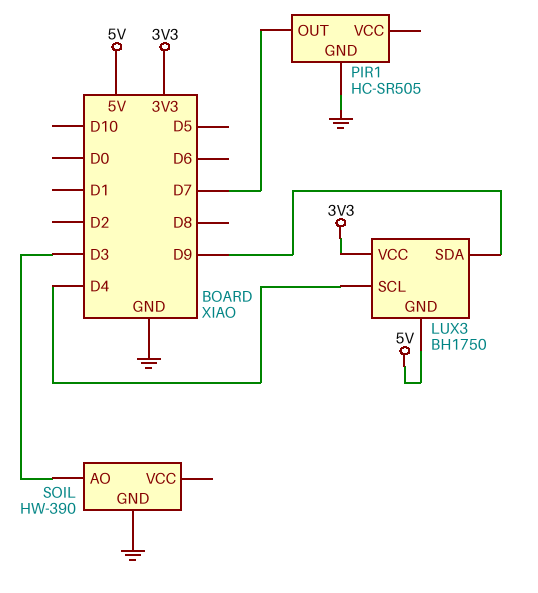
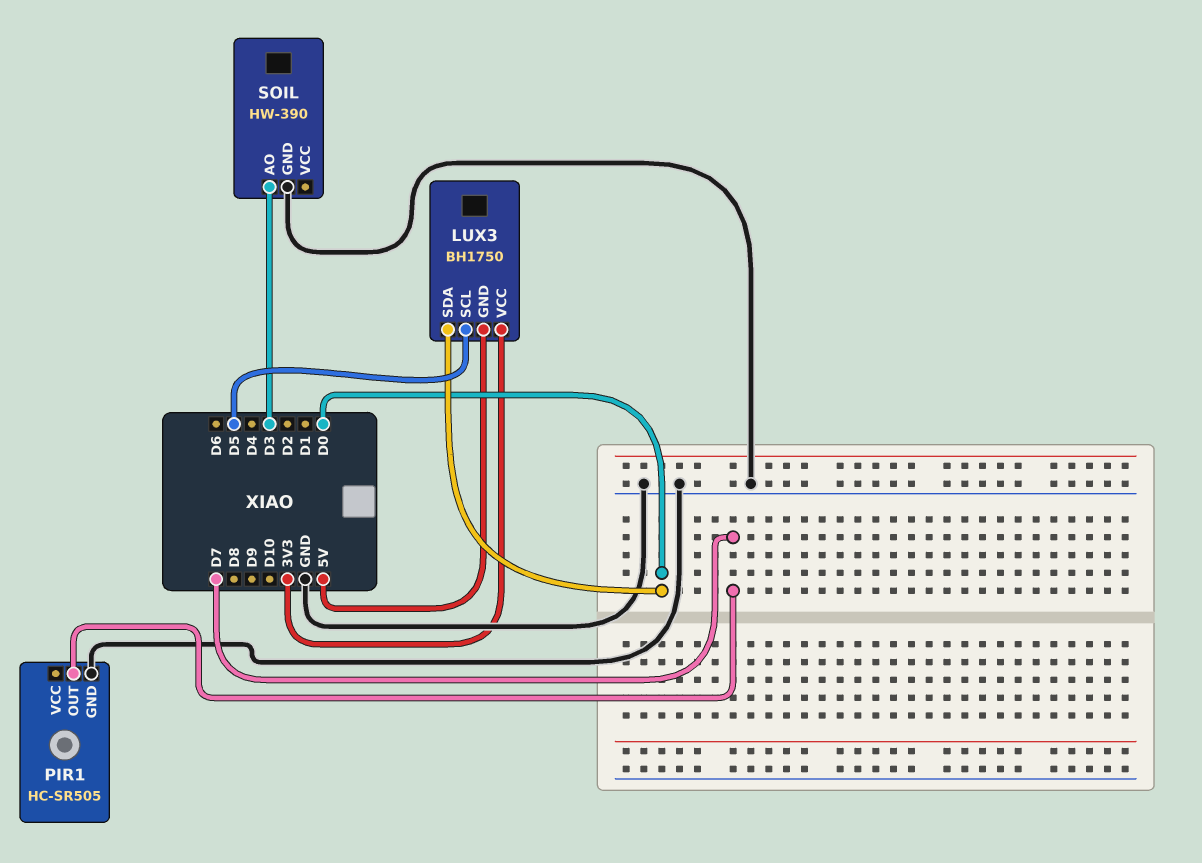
LUX3 pin SCL: D4 -> D5
LUX3 pin SDA: D9 -> D0

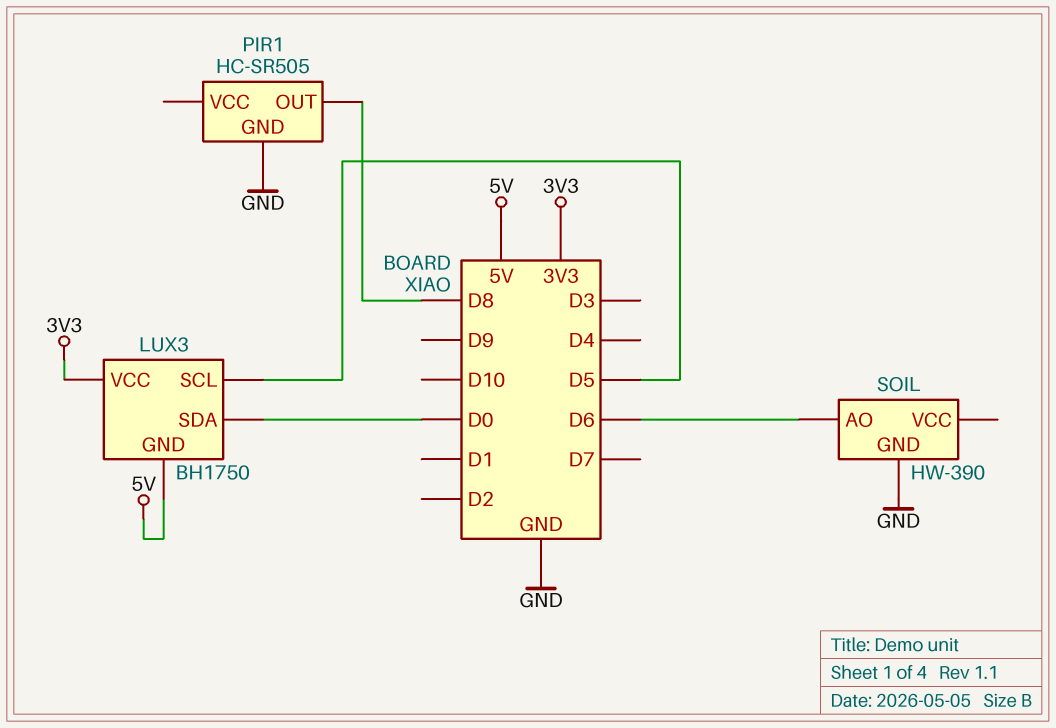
PIR1 pin OUT: D7 -> D8
SOIL pin AO: D3 -> D6

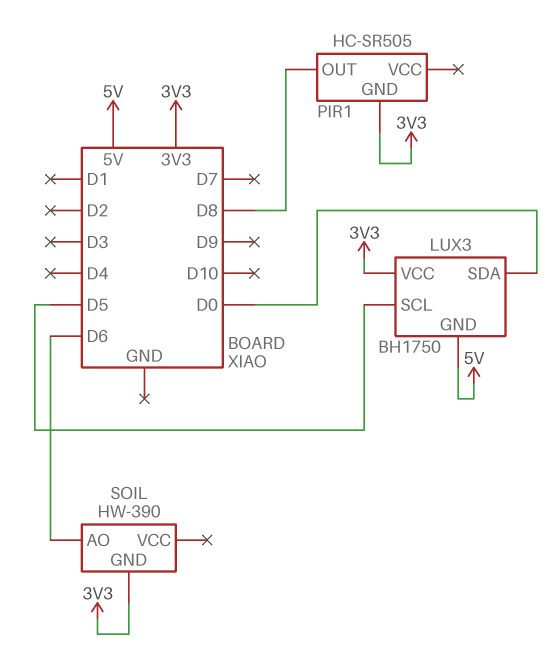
PIR1 pin GND: GND -> 3V3
SOIL pin GND: GND -> 3V3

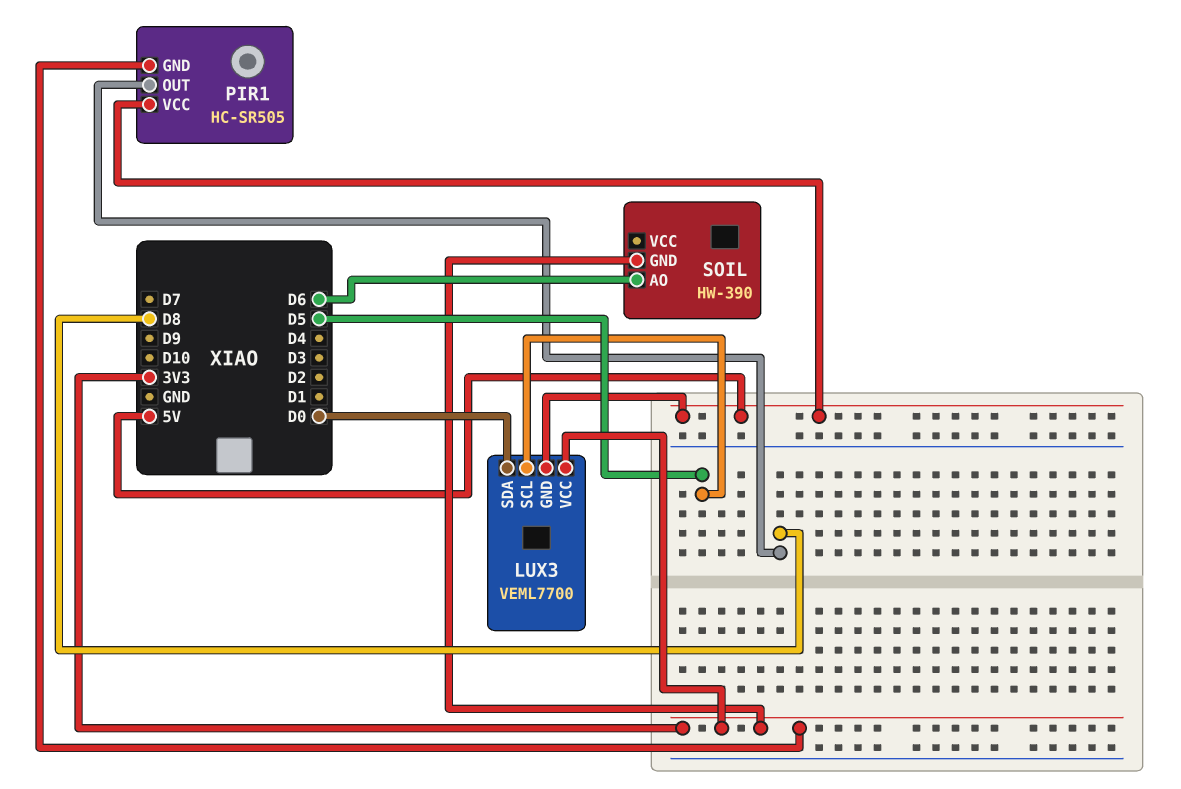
LUX3: BH1750 -> VEML7700
PIR1 pin VCC: none -> 5V

